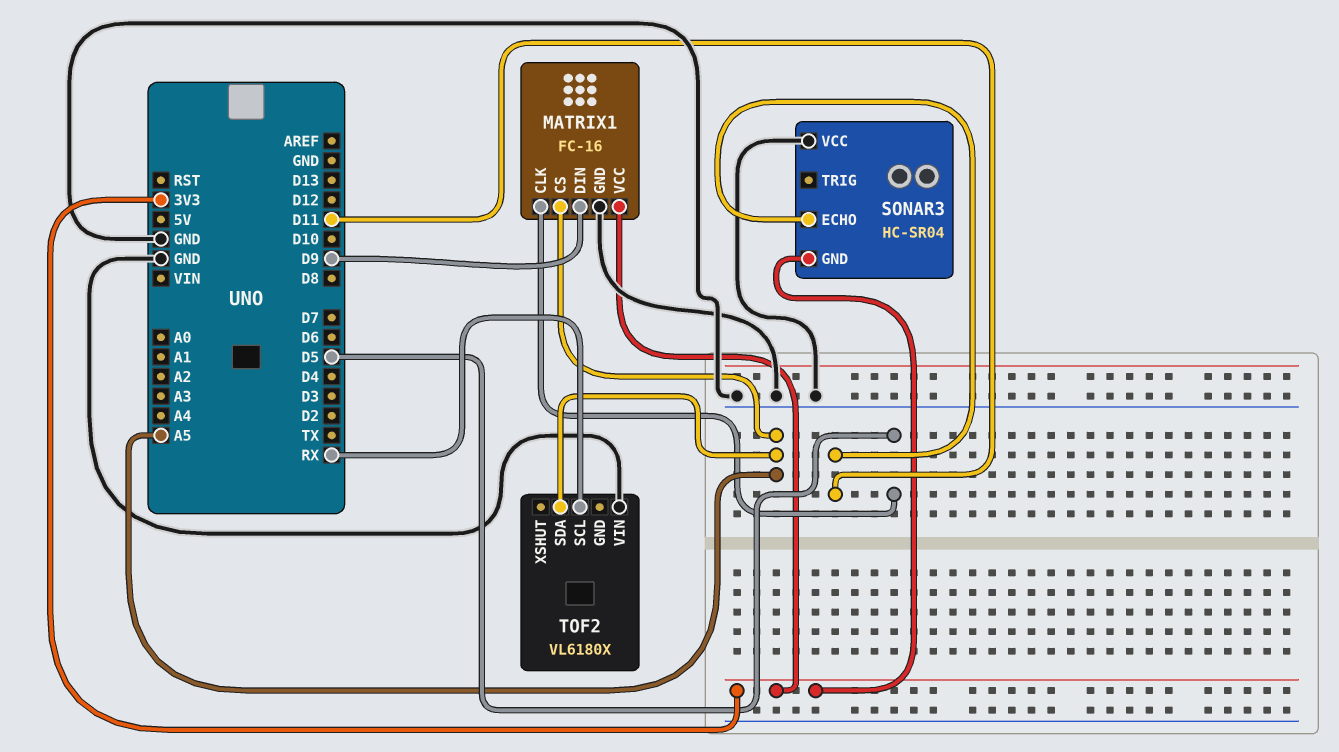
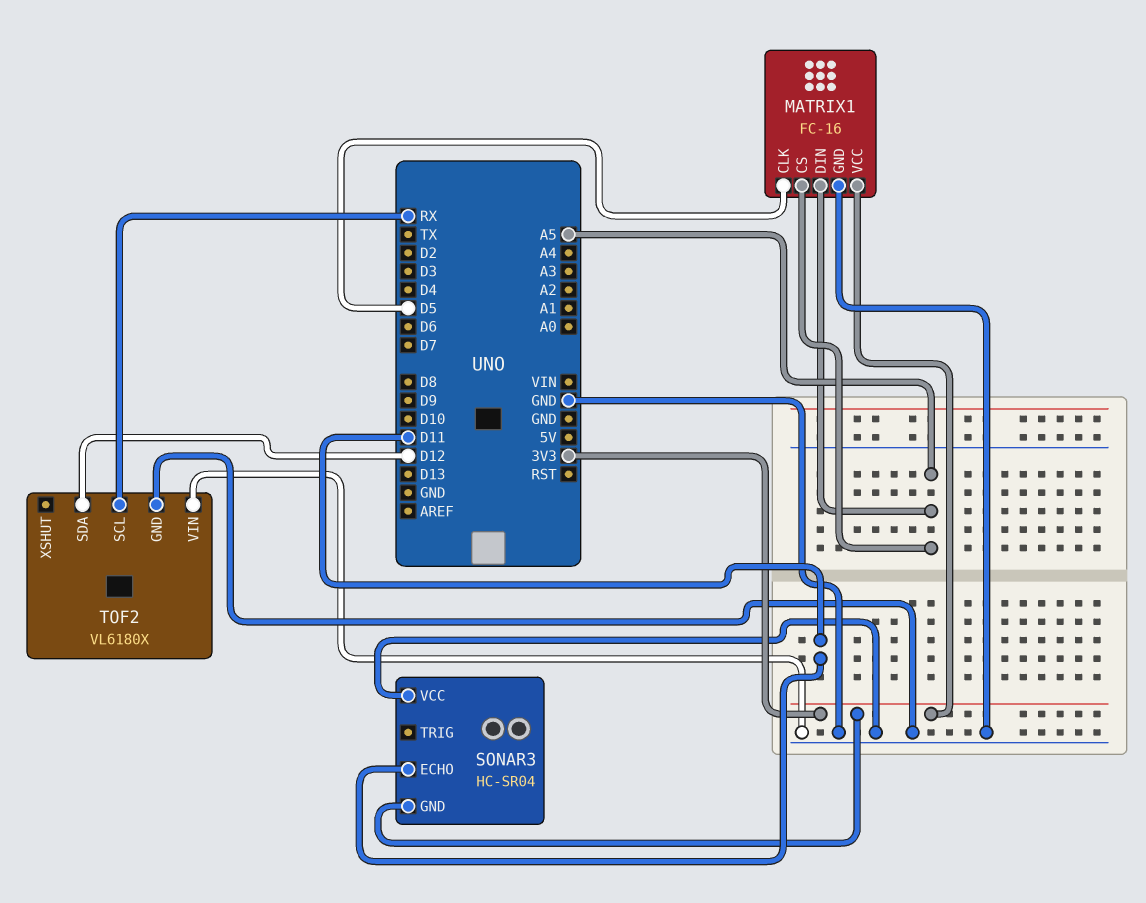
MATRIX1 pin DIN: D9 -> A5
TOF2 pin GND: none -> GND
TOF2 pin SDA: A5 -> D12

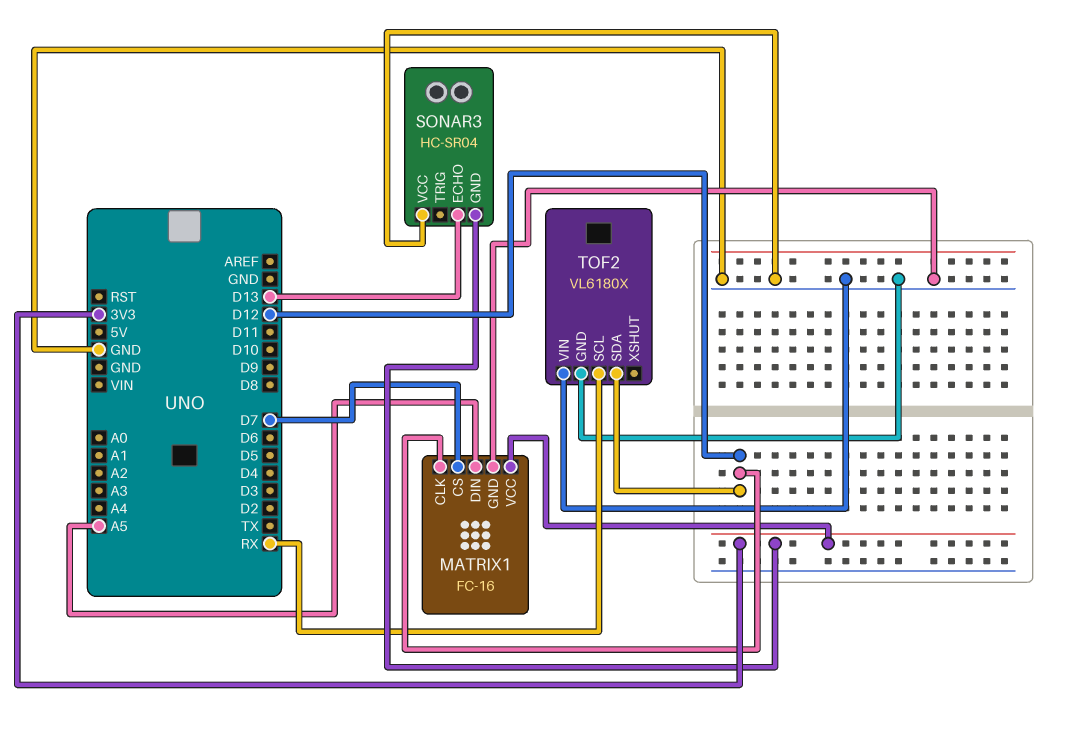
MATRIX1 pin CLK: D5 -> D12
MATRIX1 pin CS: A5 -> D7
SONAR3 pin ECHO: D11 -> D13

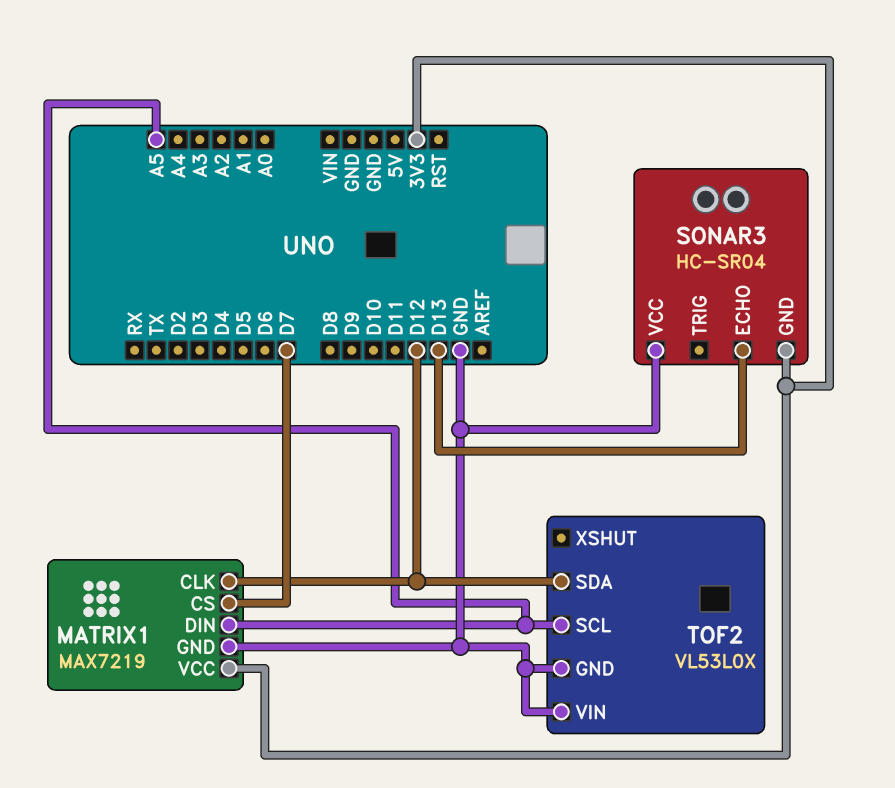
MATRIX1: FC-16 -> MAX7219
TOF2: VL6180X -> VL53L0X
TOF2 pin SCL: RX -> A5

